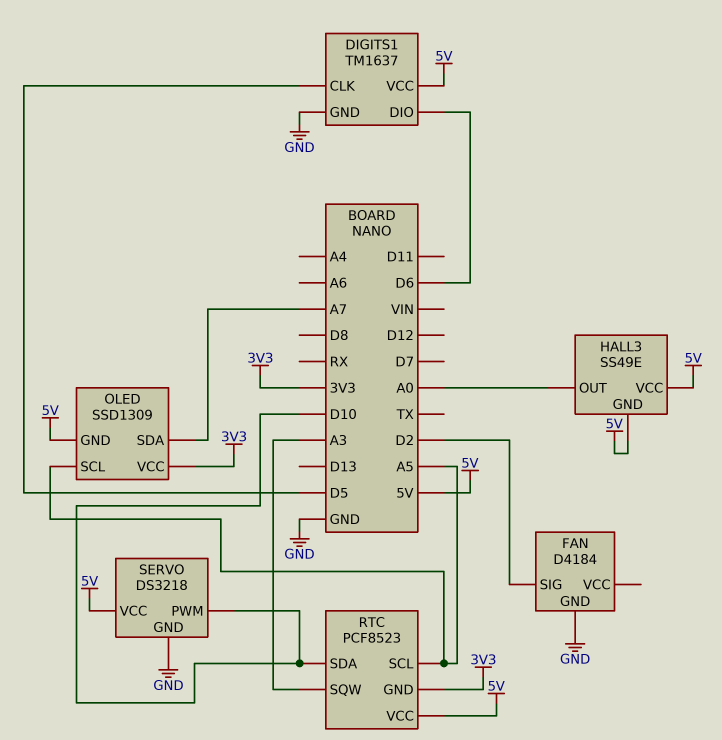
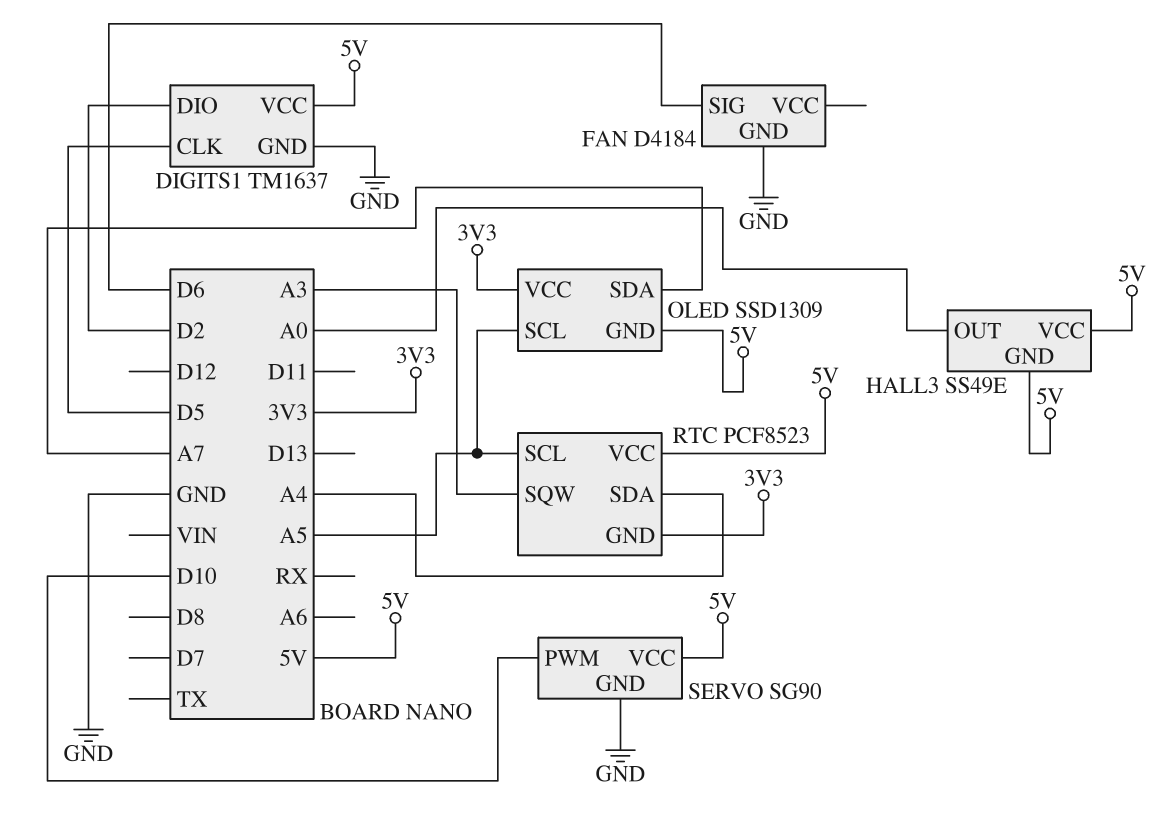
DIGITS1 pin DIO: D6 -> D2
FAN pin SIG: D2 -> D6
RTC pin SDA: D10 -> A4
SERVO: DS3218 -> SG90

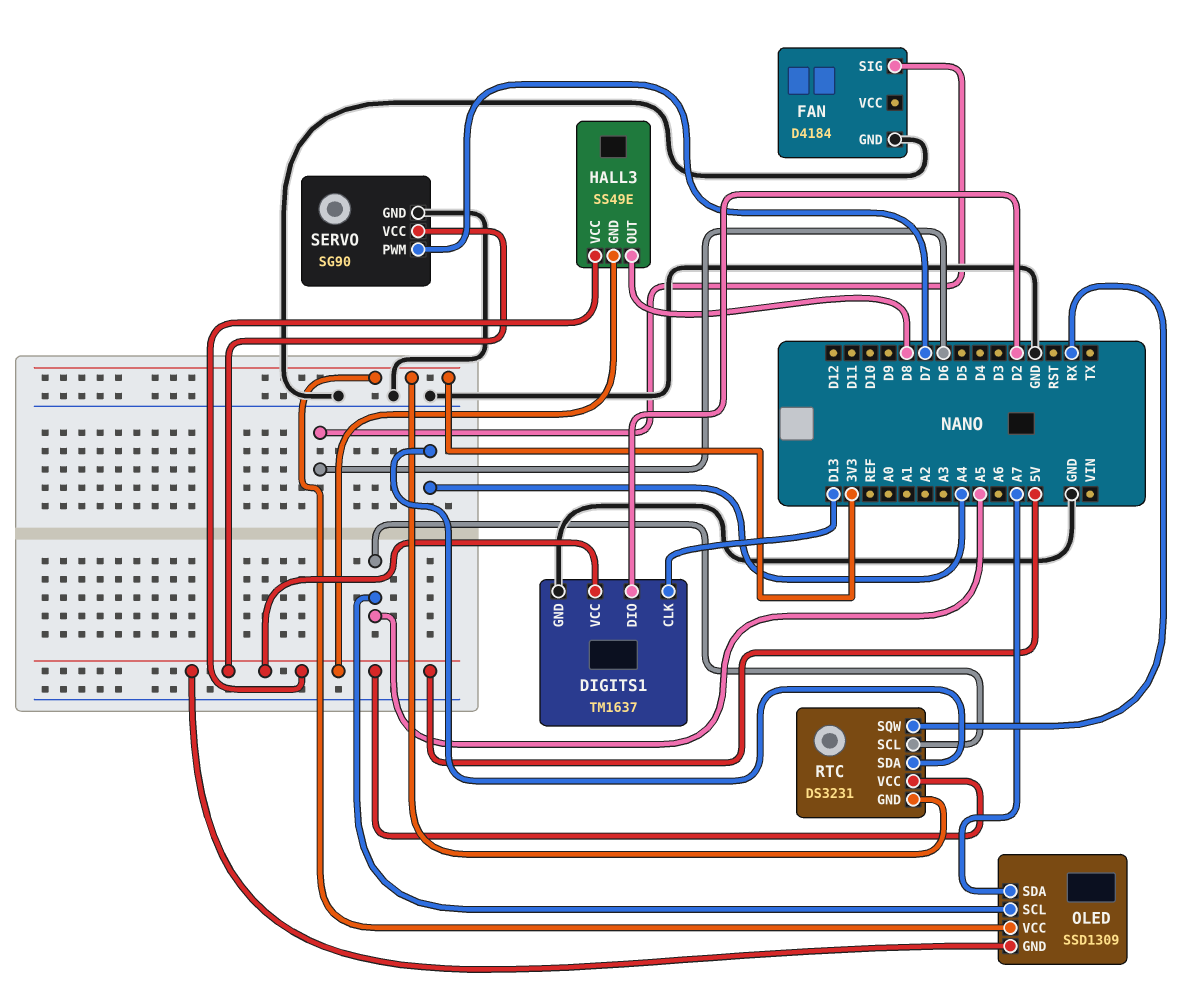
DIGITS1 pin CLK: D5 -> D13
HALL3 pin OUT: A0 -> D8
RTC: PCF8523 -> DS3231
RTC pin SQW: A3 -> RX
SERVO pin PWM: D10 -> D7

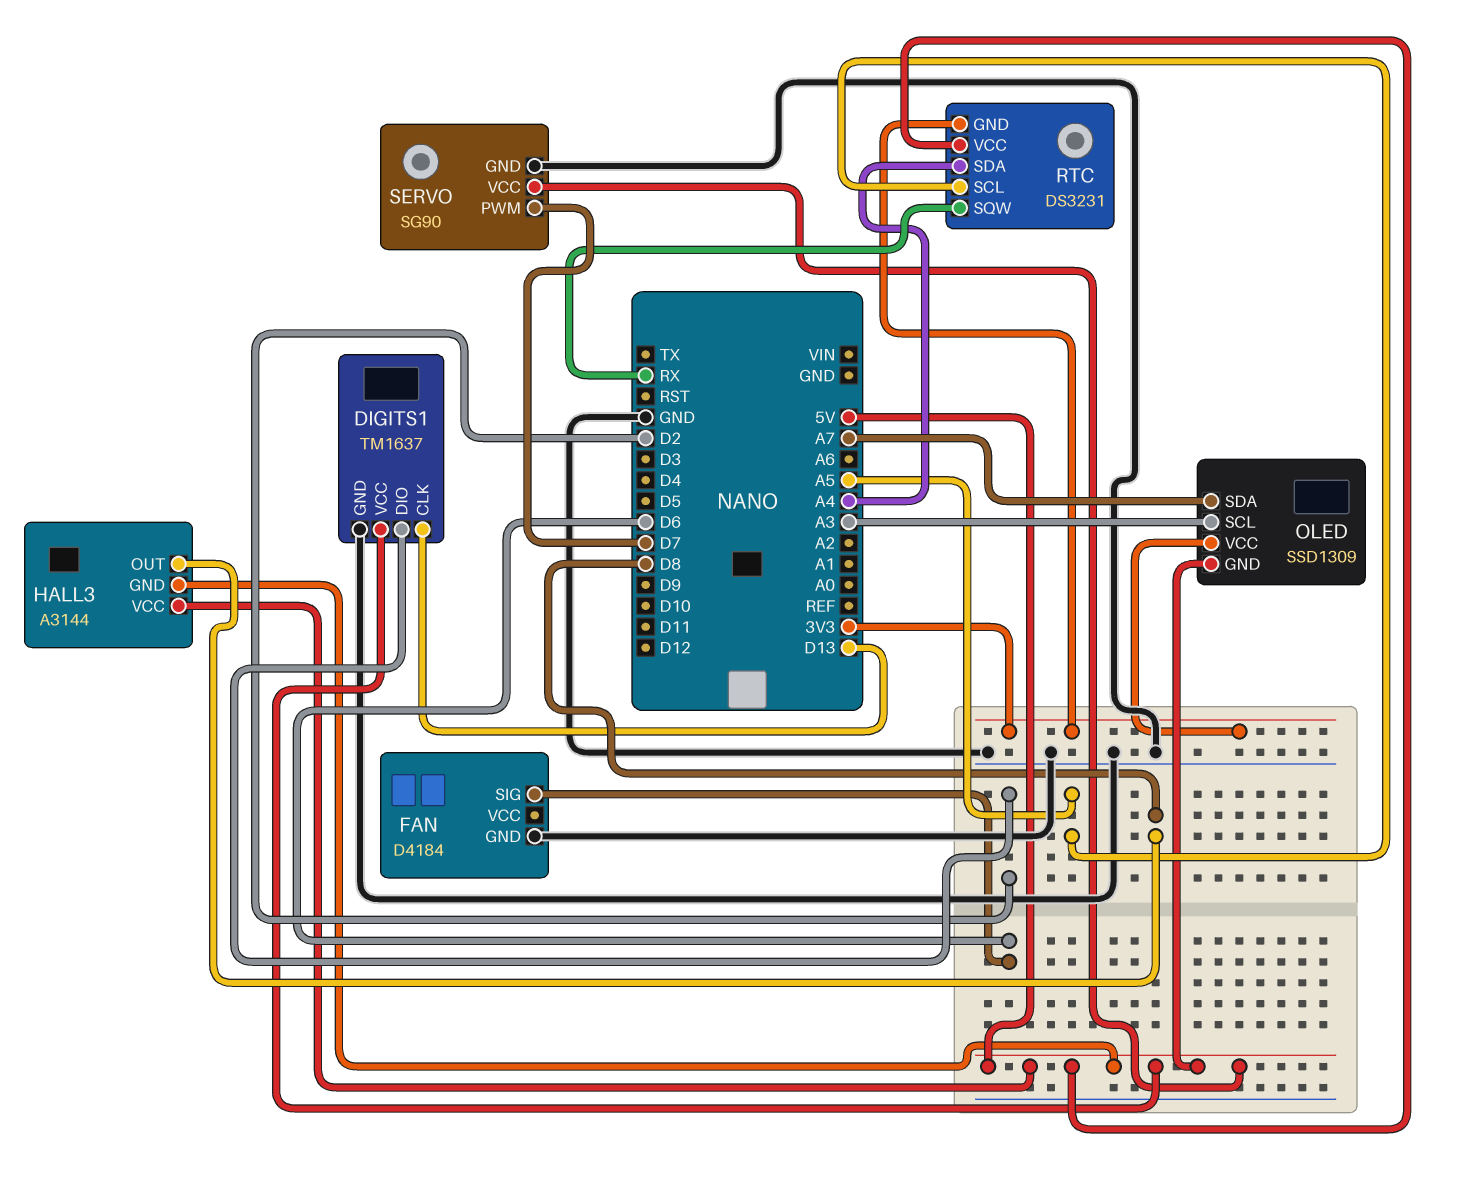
HALL3: SS49E -> A3144
OLED pin SCL: A5 -> A3

